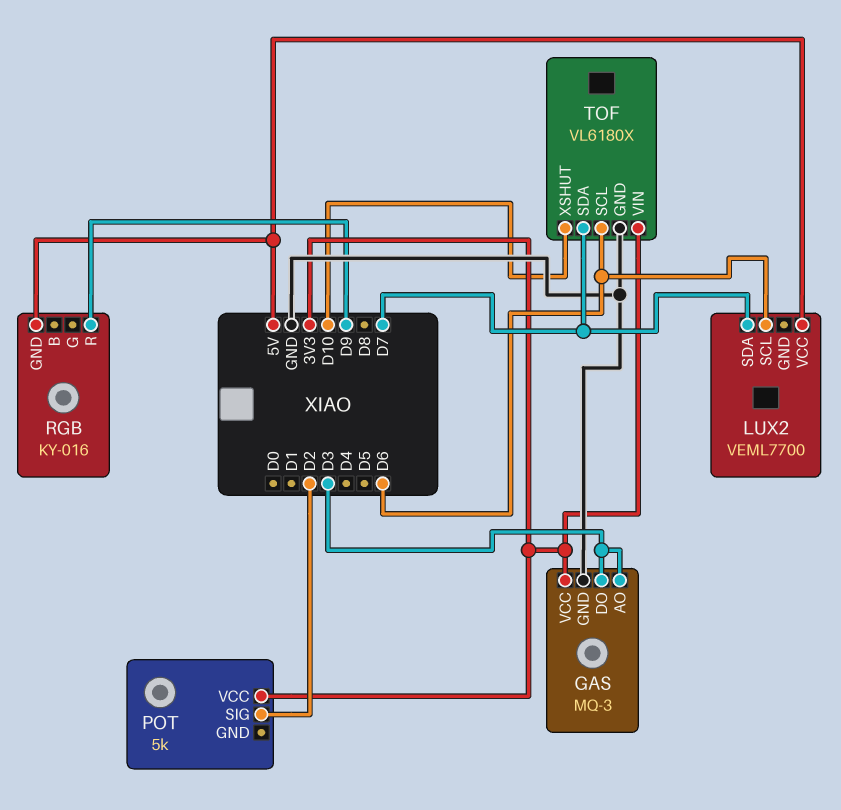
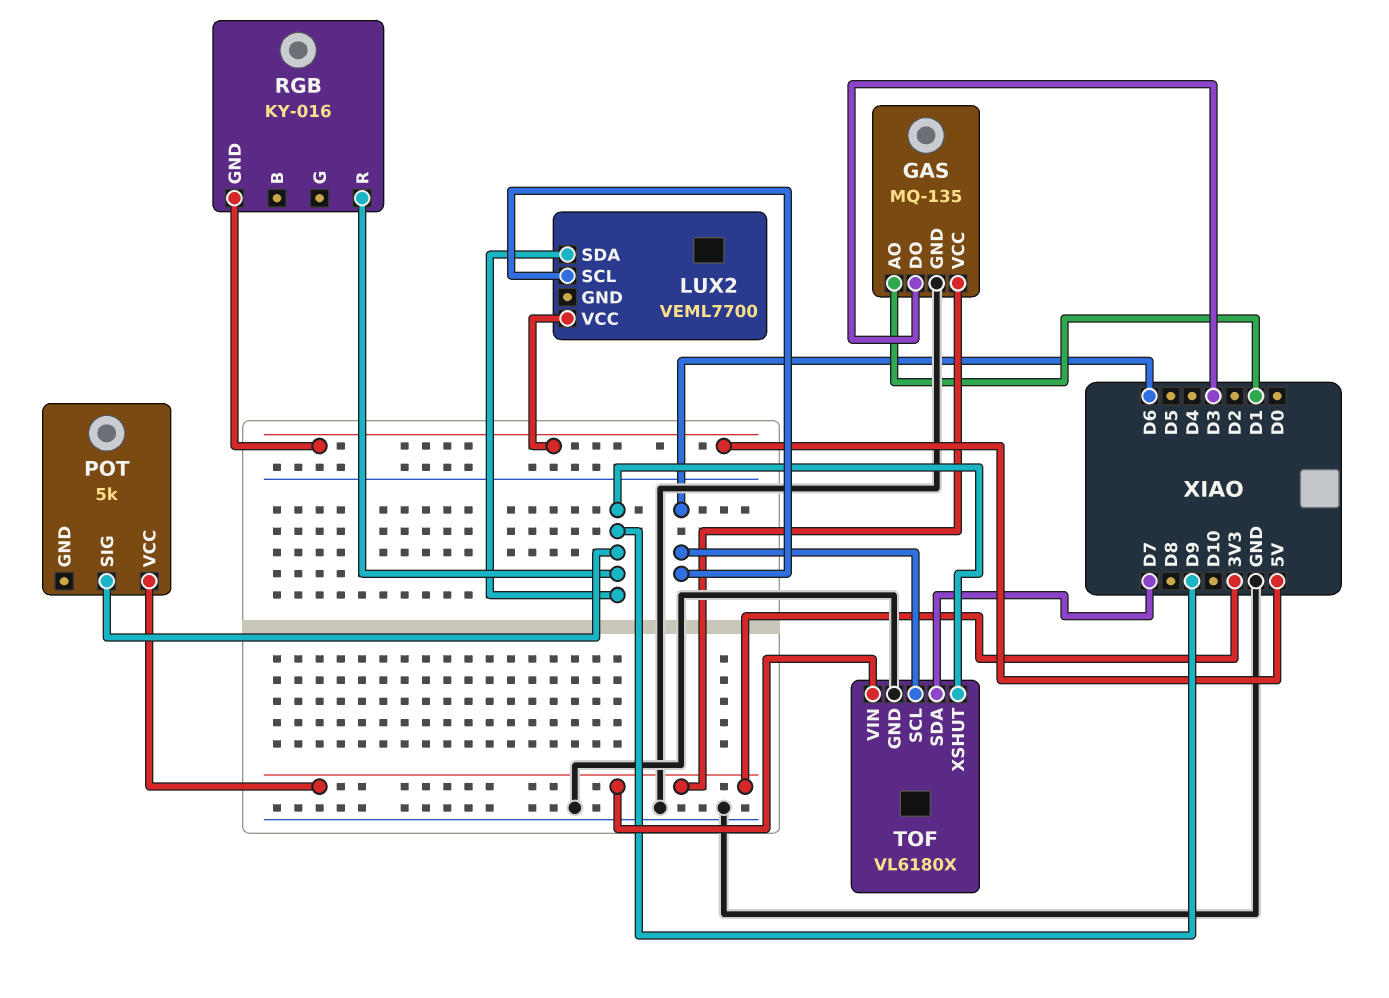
GAS: MQ-3 -> MQ-135
GAS pin AO: D3 -> D1
LUX2 pin SDA: D7 -> D9
POT pin SIG: D2 -> D9
TOF pin XSHUT: D10 -> D9

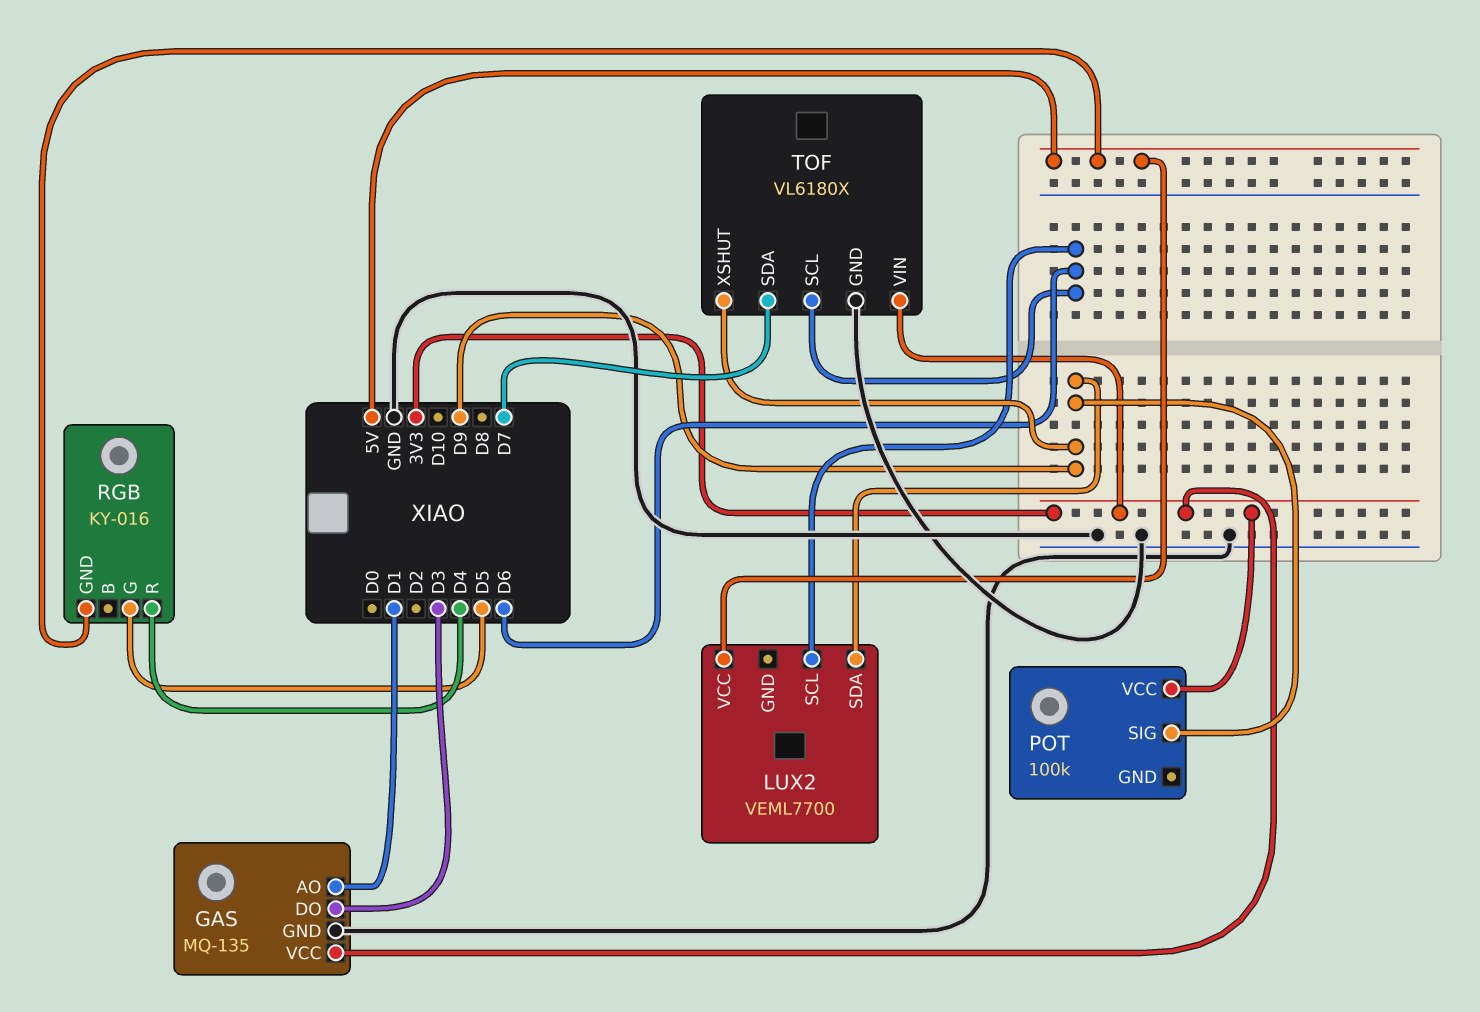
POT: 5k -> 100k
RGB pin G: none -> D5
RGB pin R: D9 -> D4

